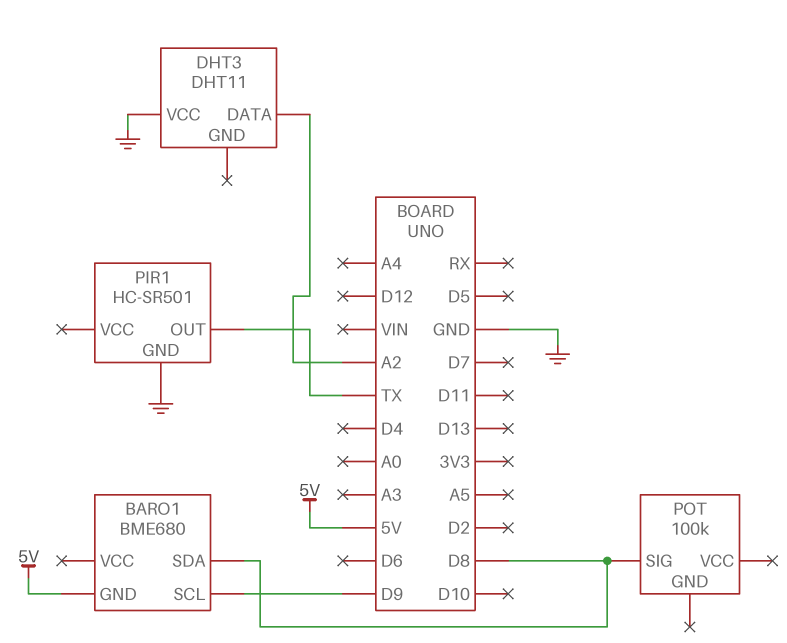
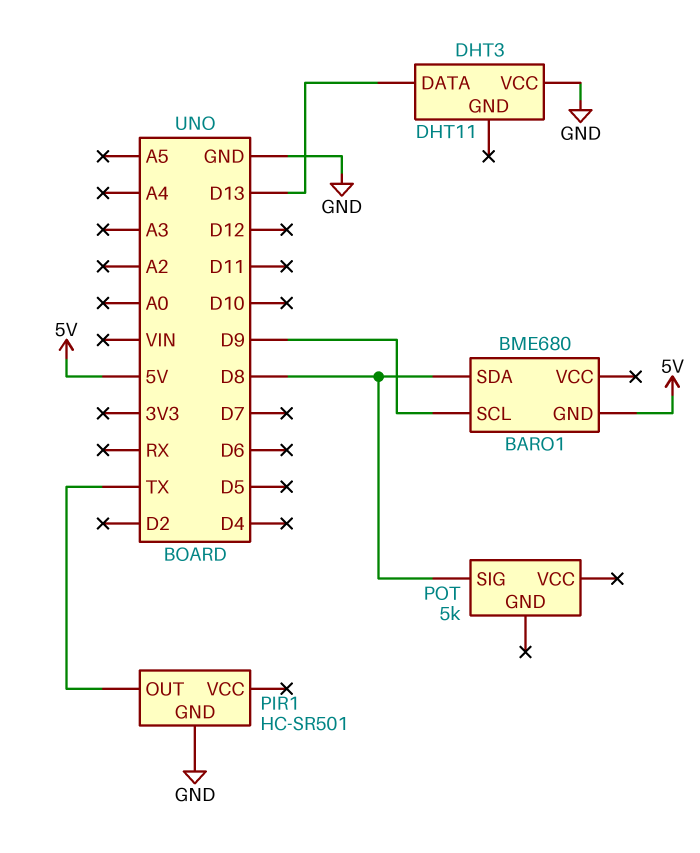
DHT3 pin DATA: A2 -> D13
POT: 100k -> 5k

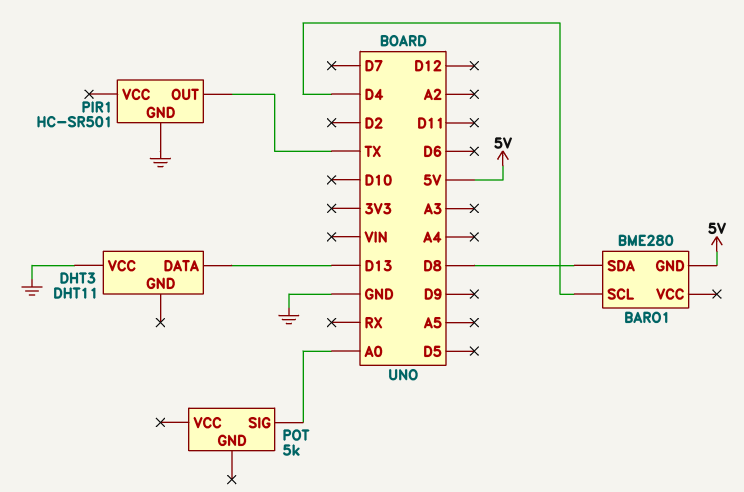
BARO1: BME680 -> BME280
BARO1 pin SCL: D9 -> D4
POT pin SIG: D8 -> A0

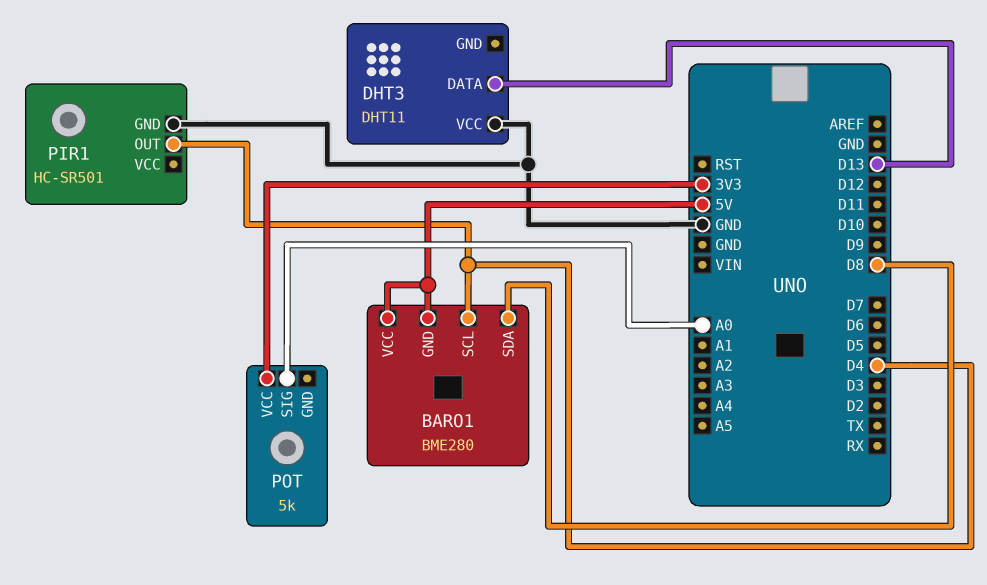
BARO1 pin VCC: none -> 5V
PIR1 pin OUT: TX -> D4
POT pin VCC: none -> 3V3

